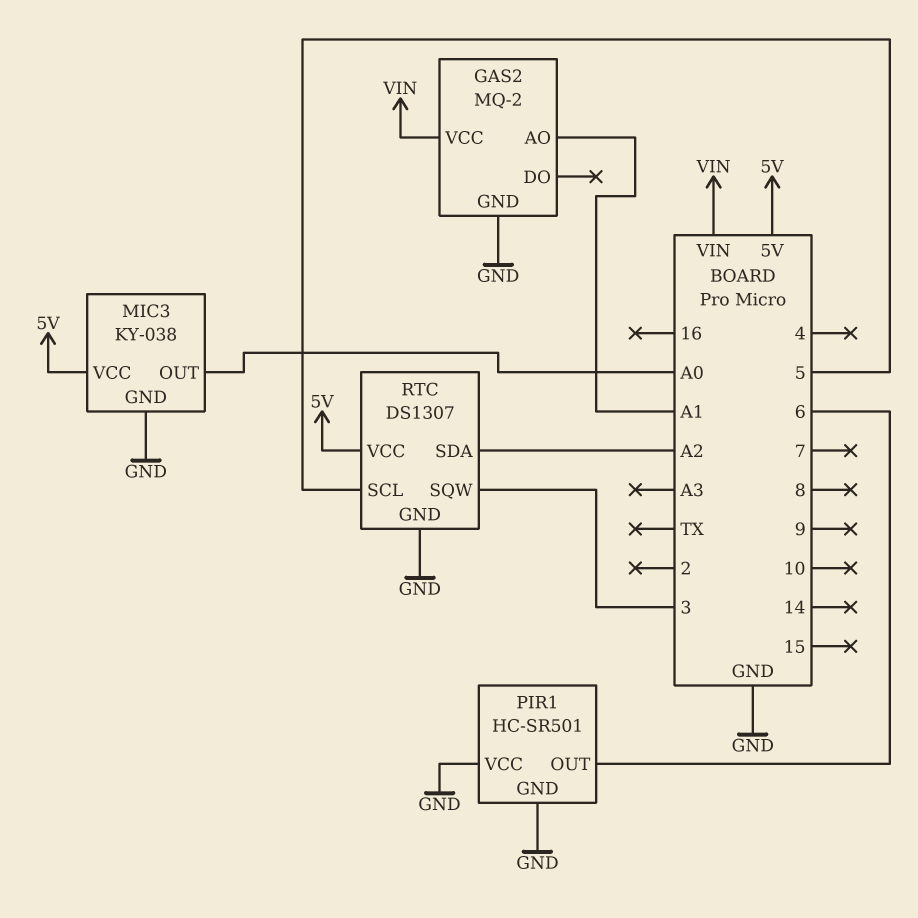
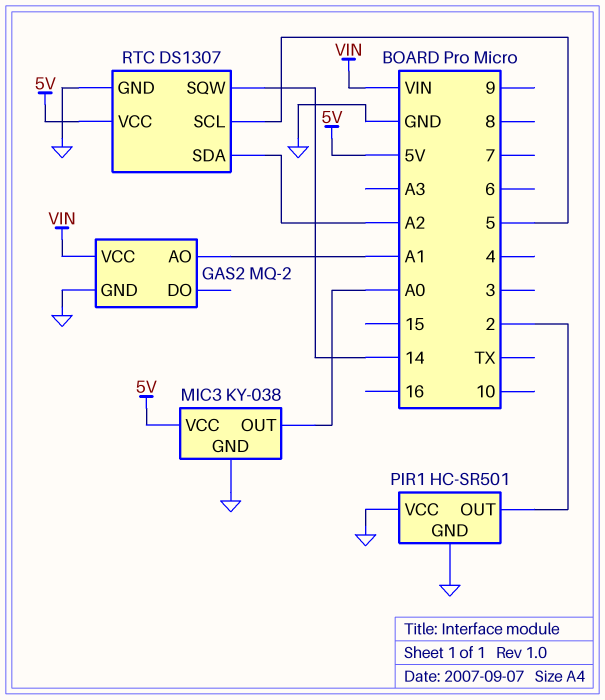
PIR1 pin OUT: 6 -> 2
RTC pin SQW: 3 -> 14

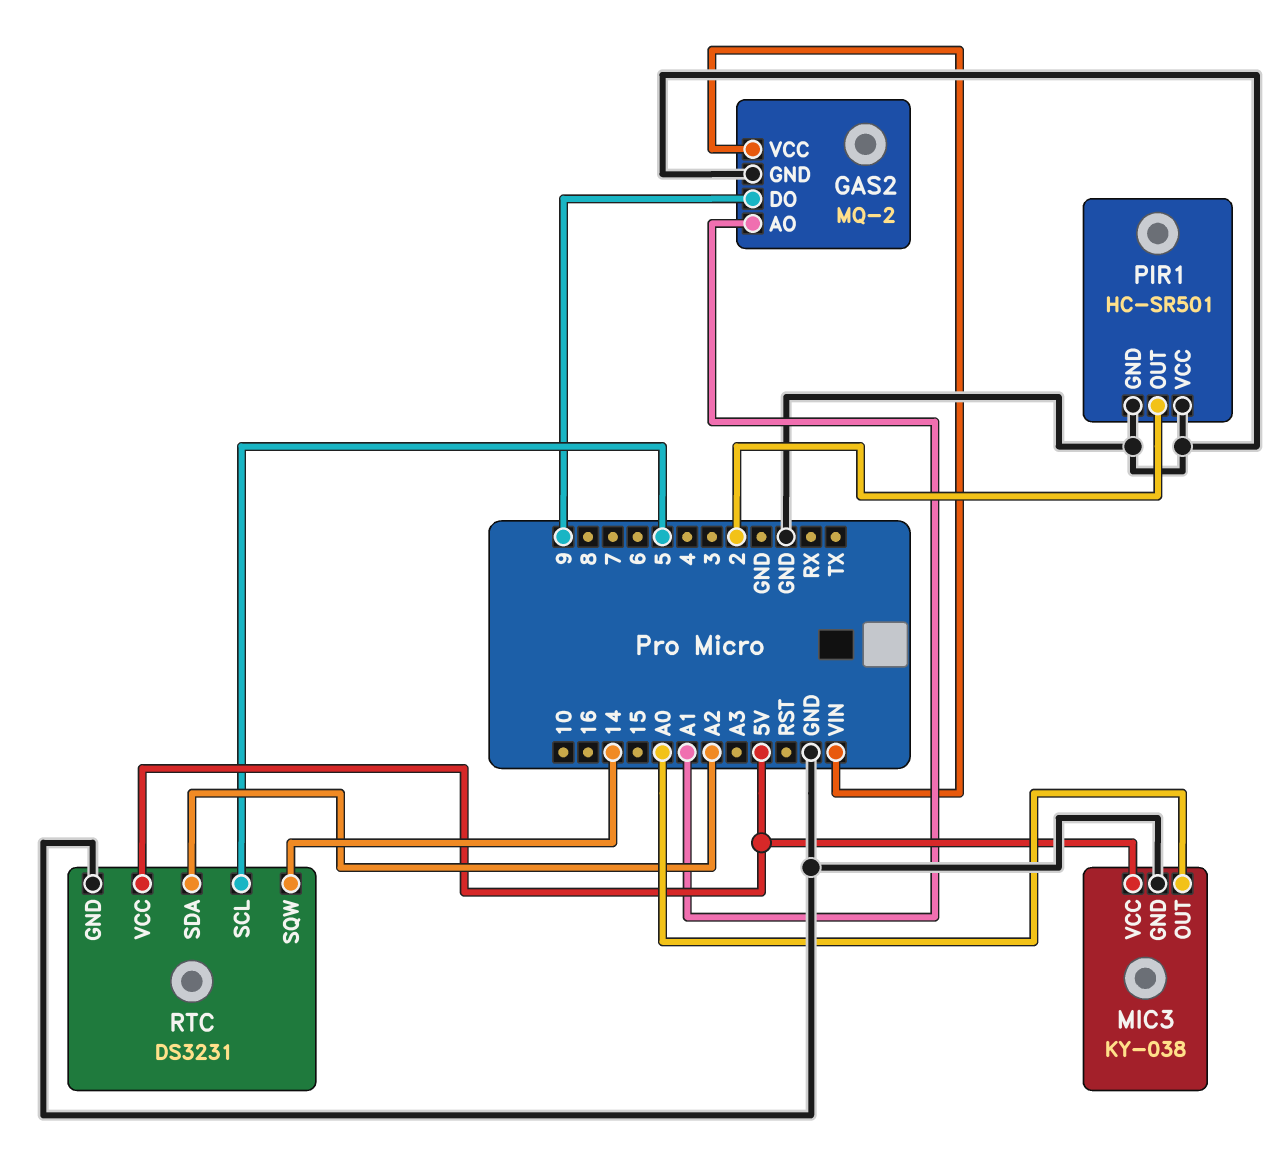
GAS2 pin DO: none -> 9
RTC: DS1307 -> DS3231

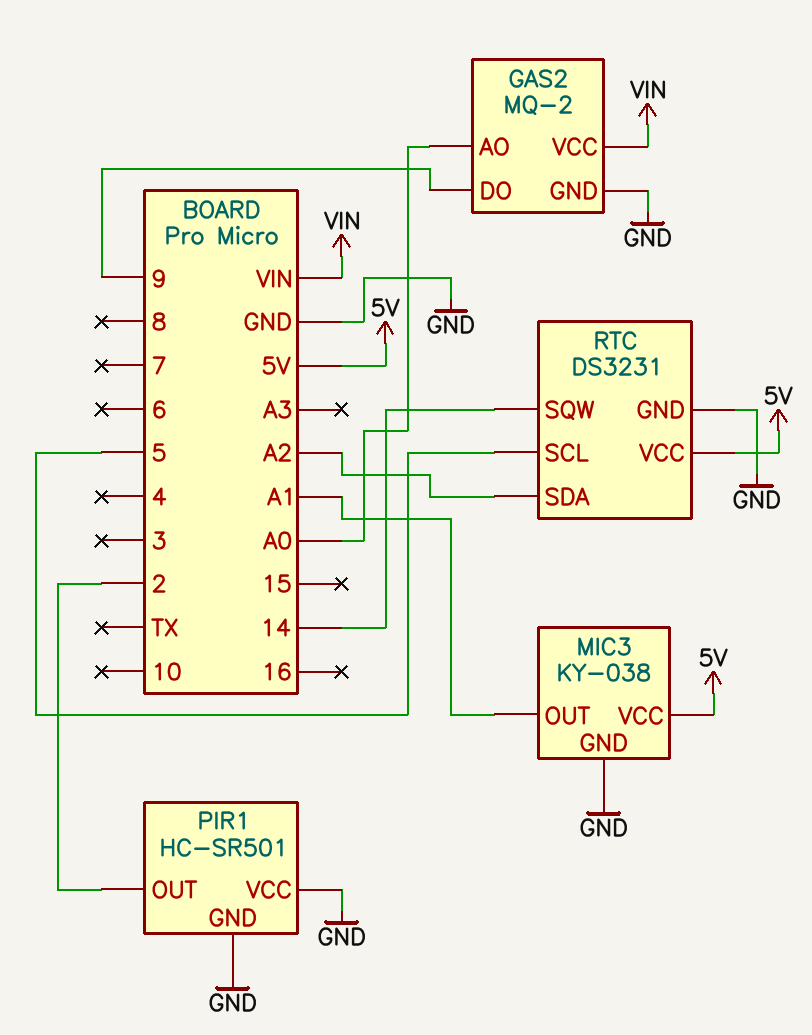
GAS2 pin AO: A1 -> A0
MIC3 pin OUT: A0 -> A1

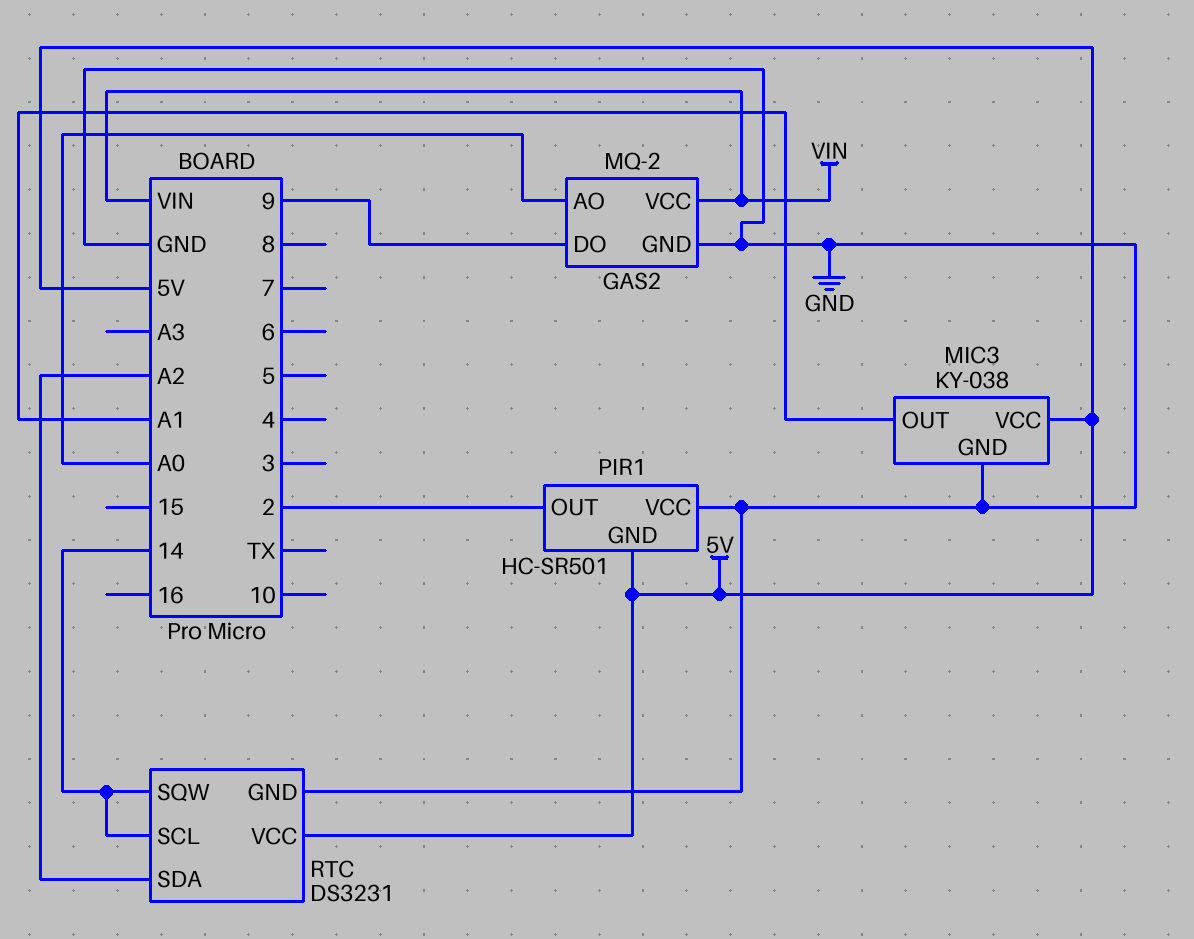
PIR1 pin GND: GND -> 5V
RTC pin SCL: 5 -> 14

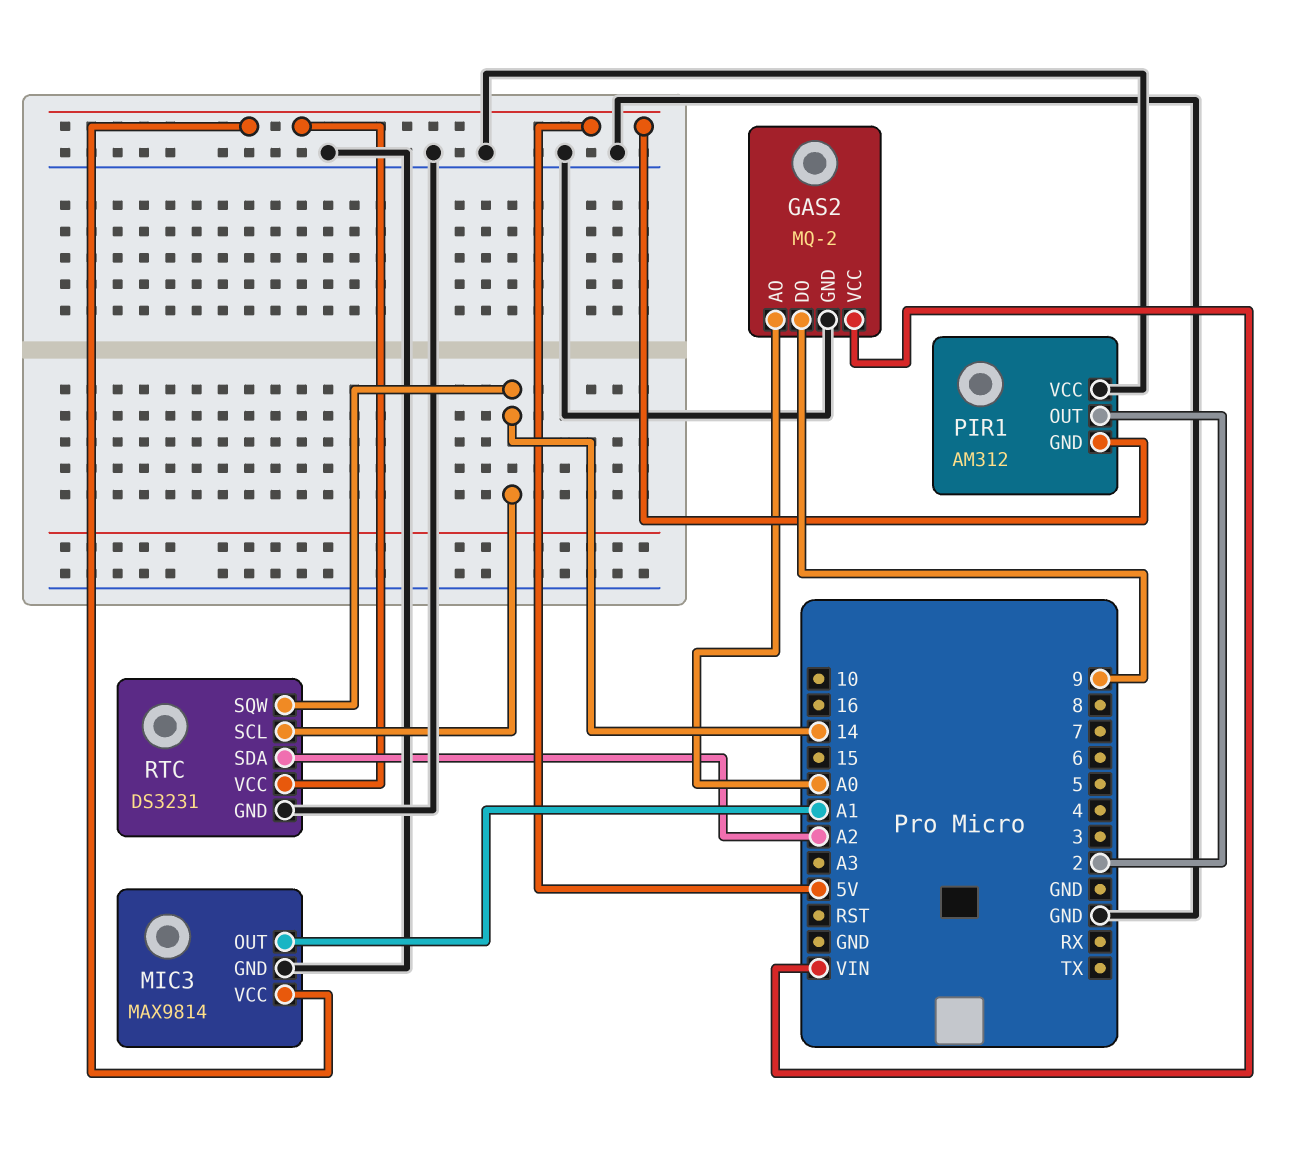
MIC3: KY-038 -> MAX9814
PIR1: HC-SR501 -> AM312

